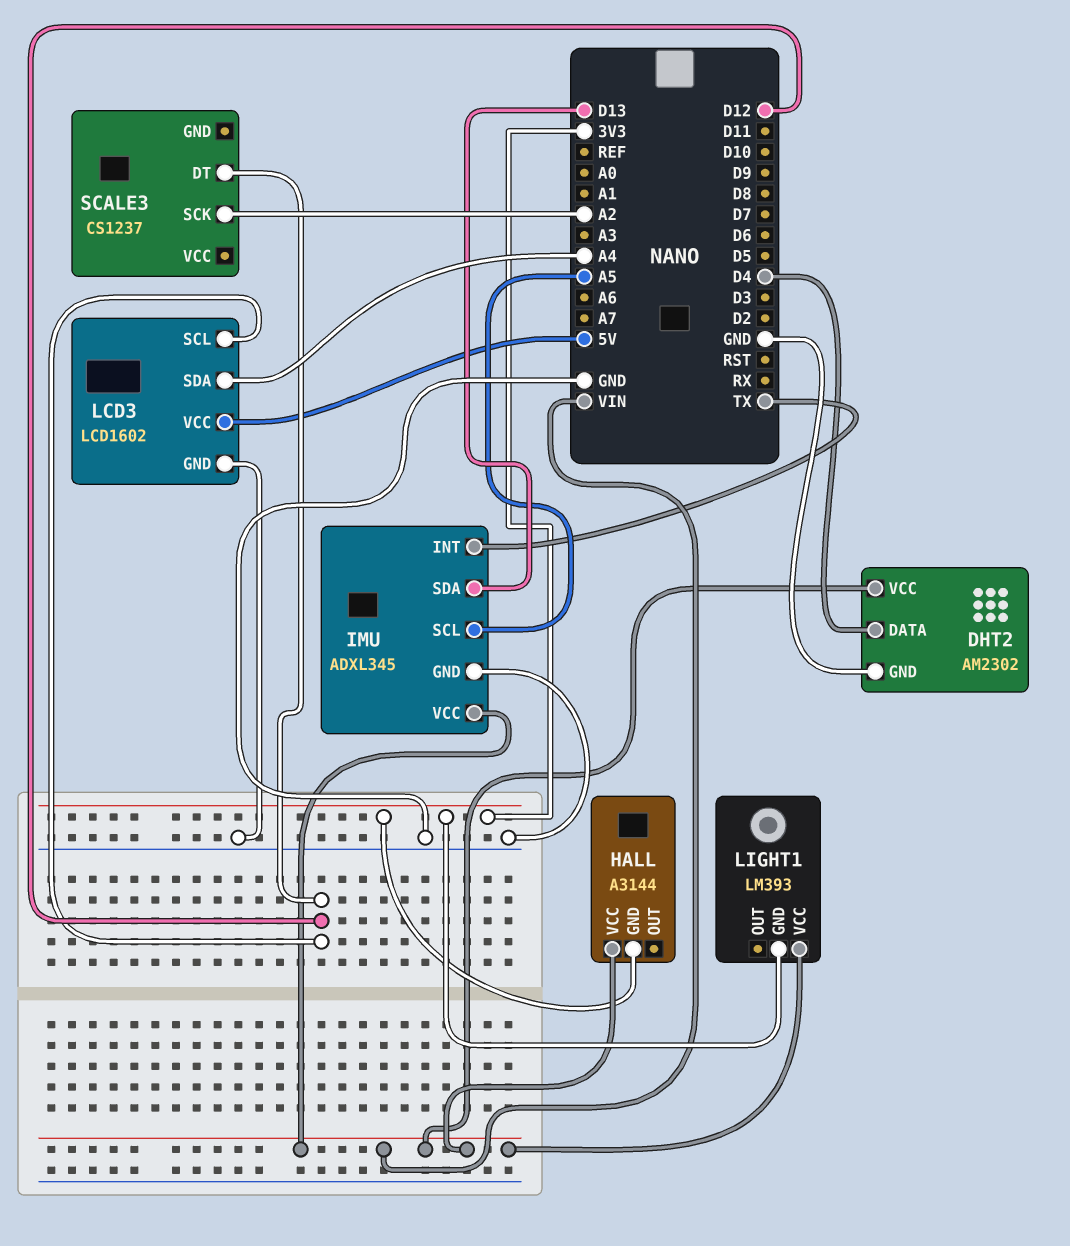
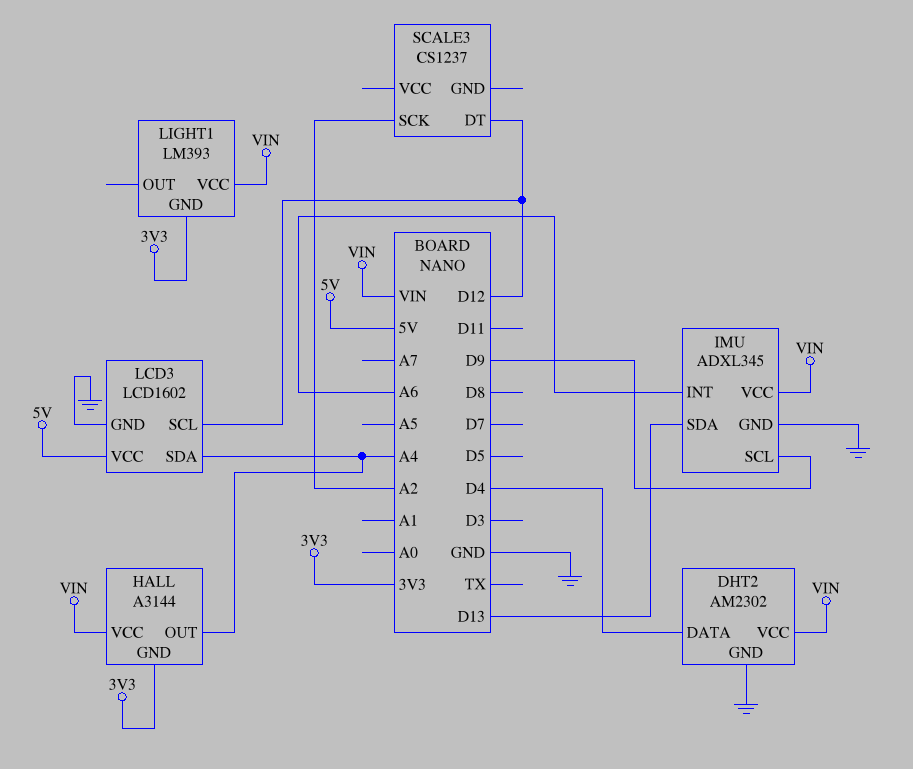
HALL pin OUT: none -> A4
IMU pin INT: TX -> A6
IMU pin SCL: A5 -> D9

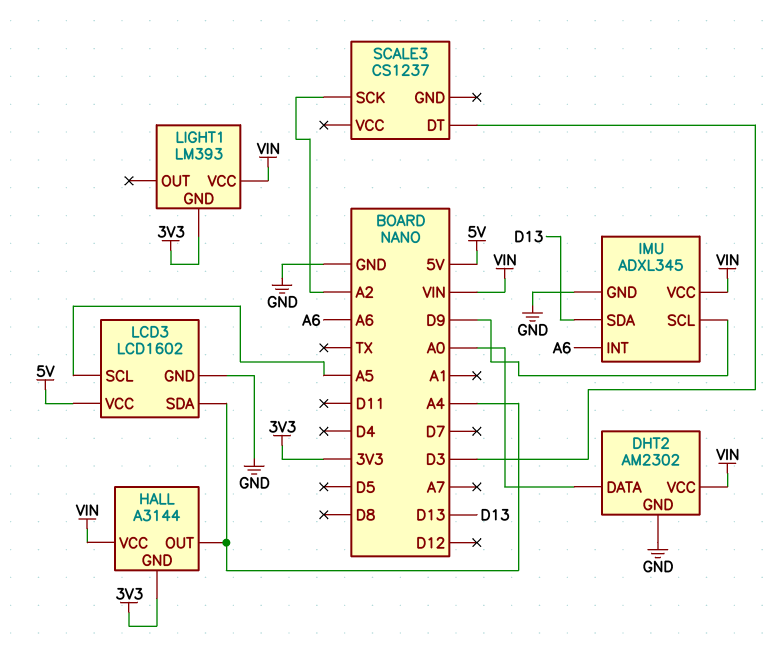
DHT2 pin DATA: D4 -> A0
LCD3 pin SCL: D12 -> A5
SCALE3 pin DT: D12 -> D3

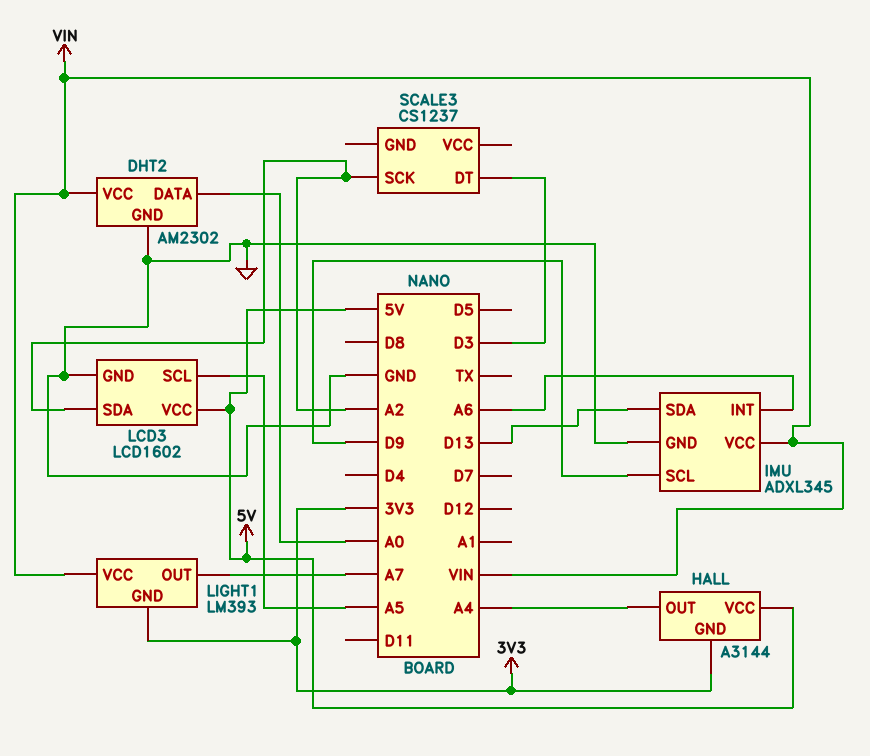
HALL pin VCC: VIN -> 5V
LCD3 pin SDA: A4 -> A2
LIGHT1 pin OUT: none -> A7

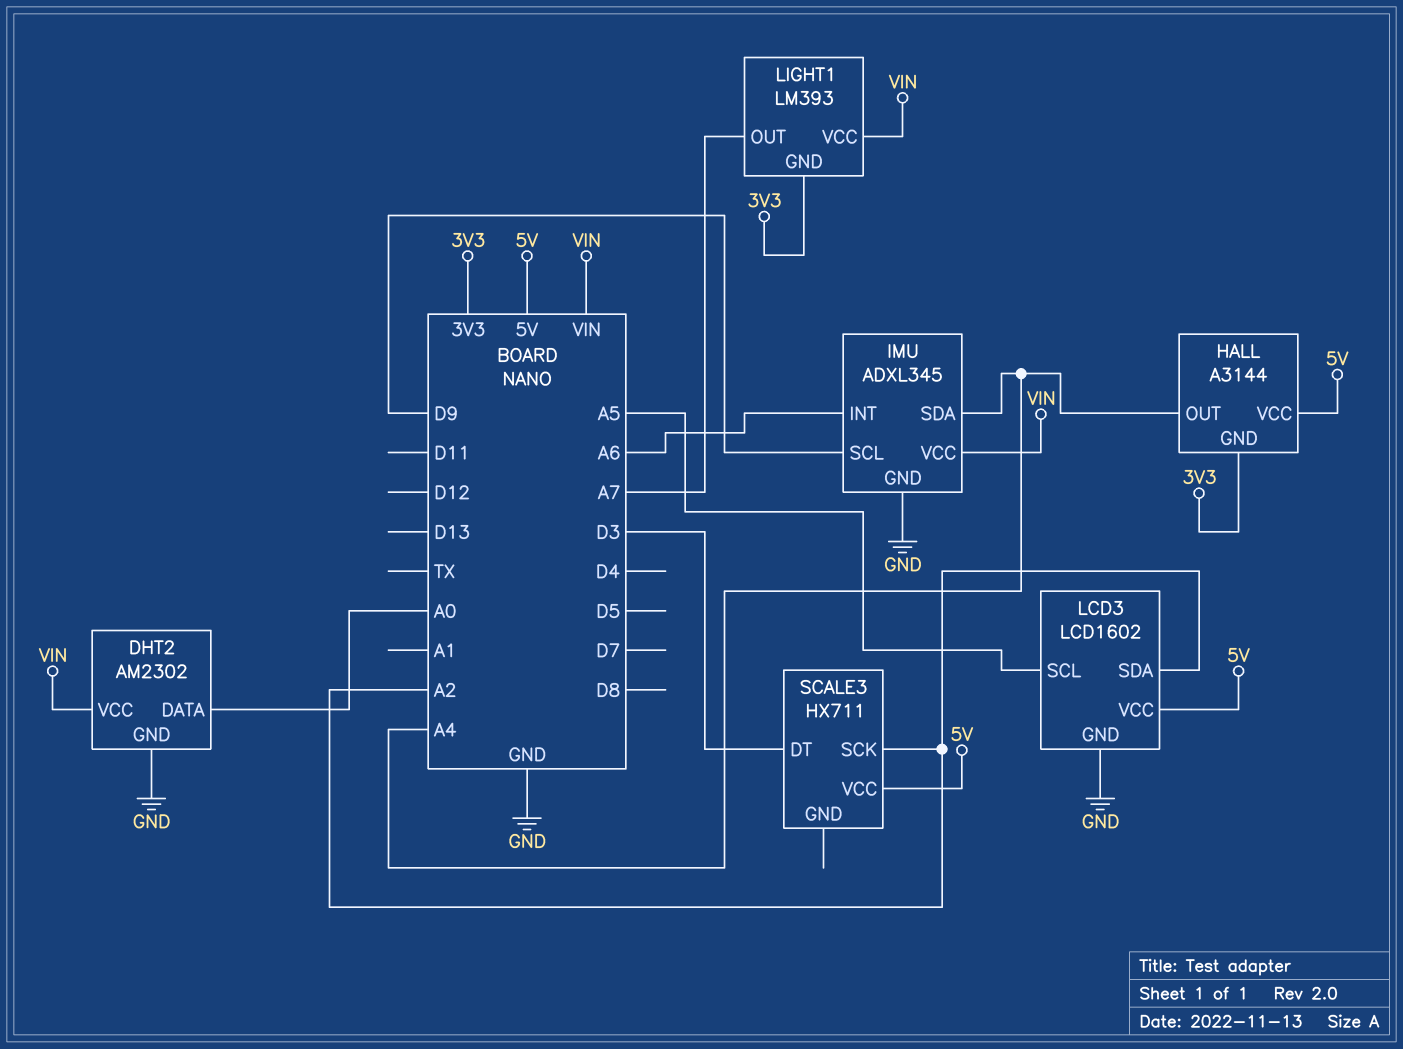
IMU pin SDA: D13 -> A4
SCALE3: CS1237 -> HX711
SCALE3 pin VCC: none -> 5V

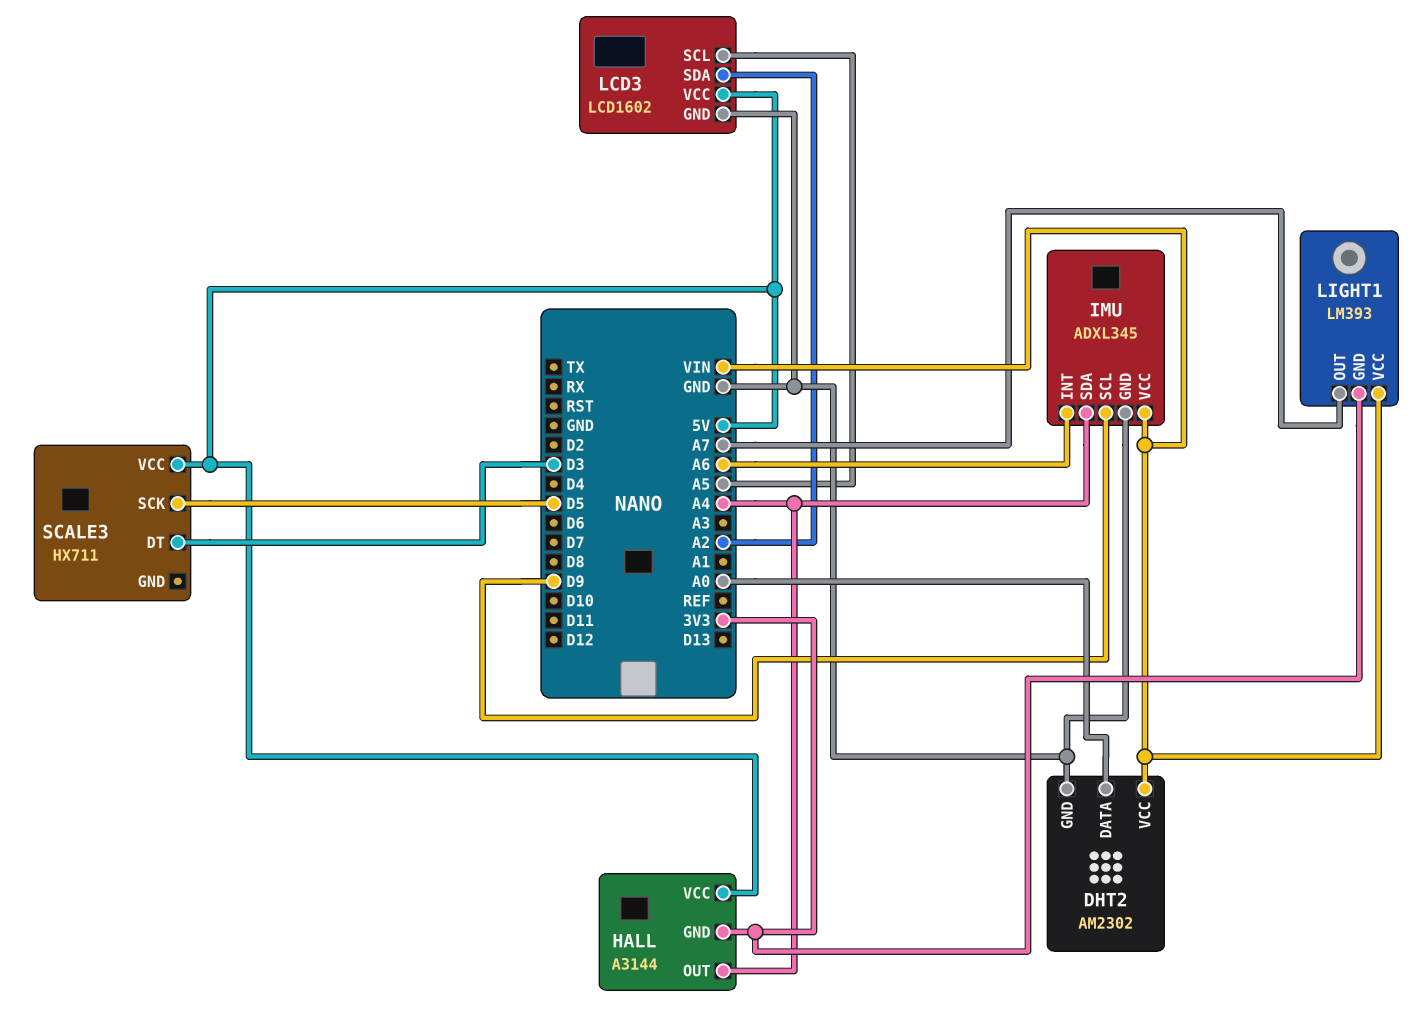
SCALE3 pin SCK: A2 -> D5

